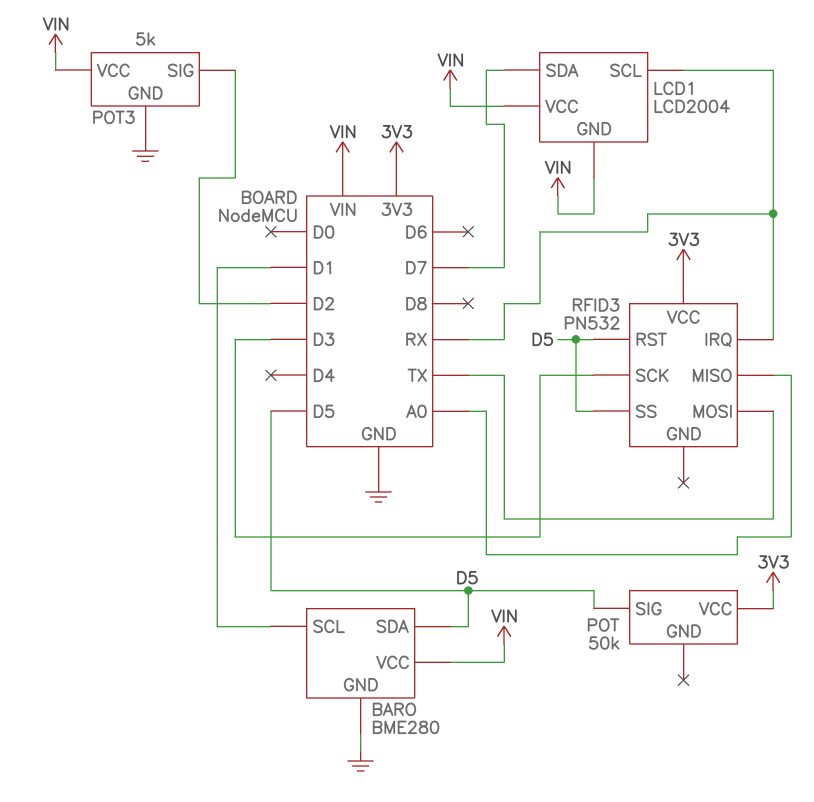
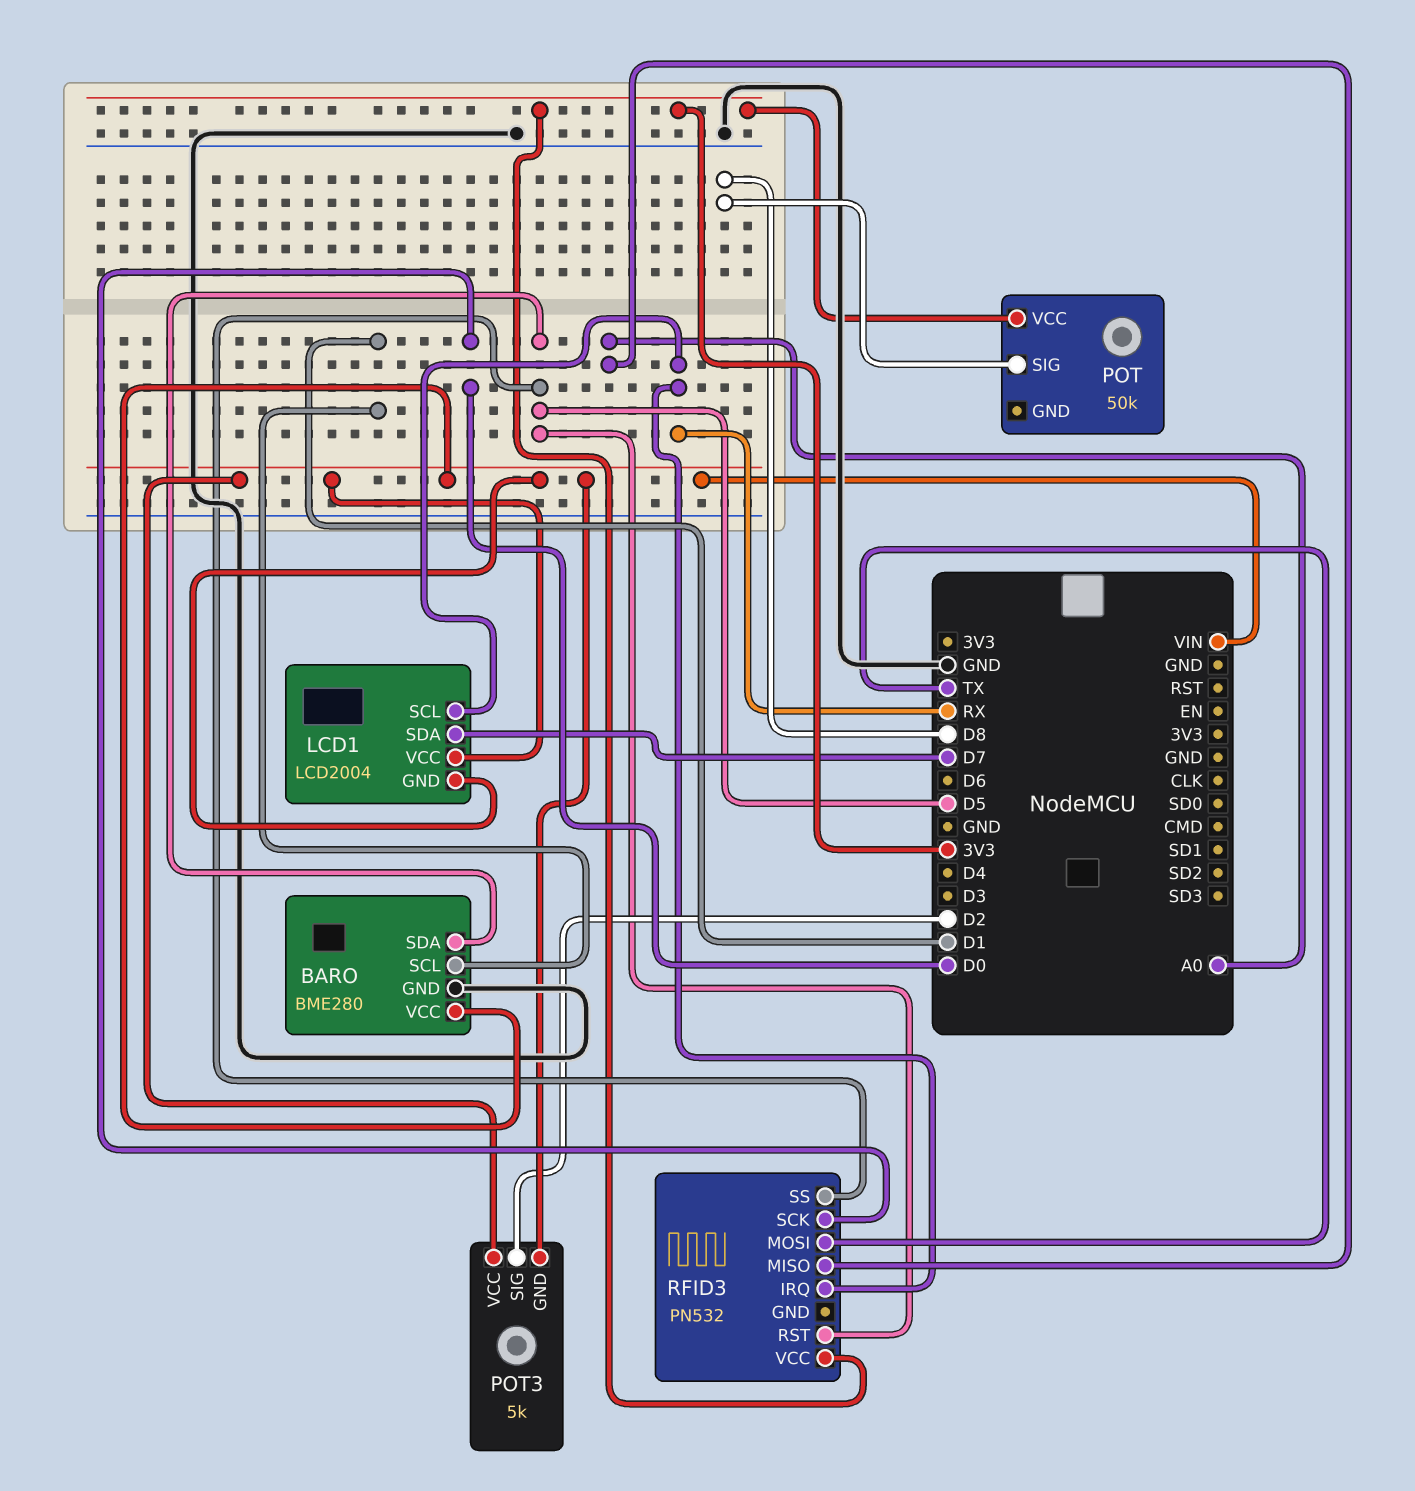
POT pin SIG: D5 -> D8
POT3 pin GND: GND -> VIN
RFID3 pin SCK: D3 -> D0

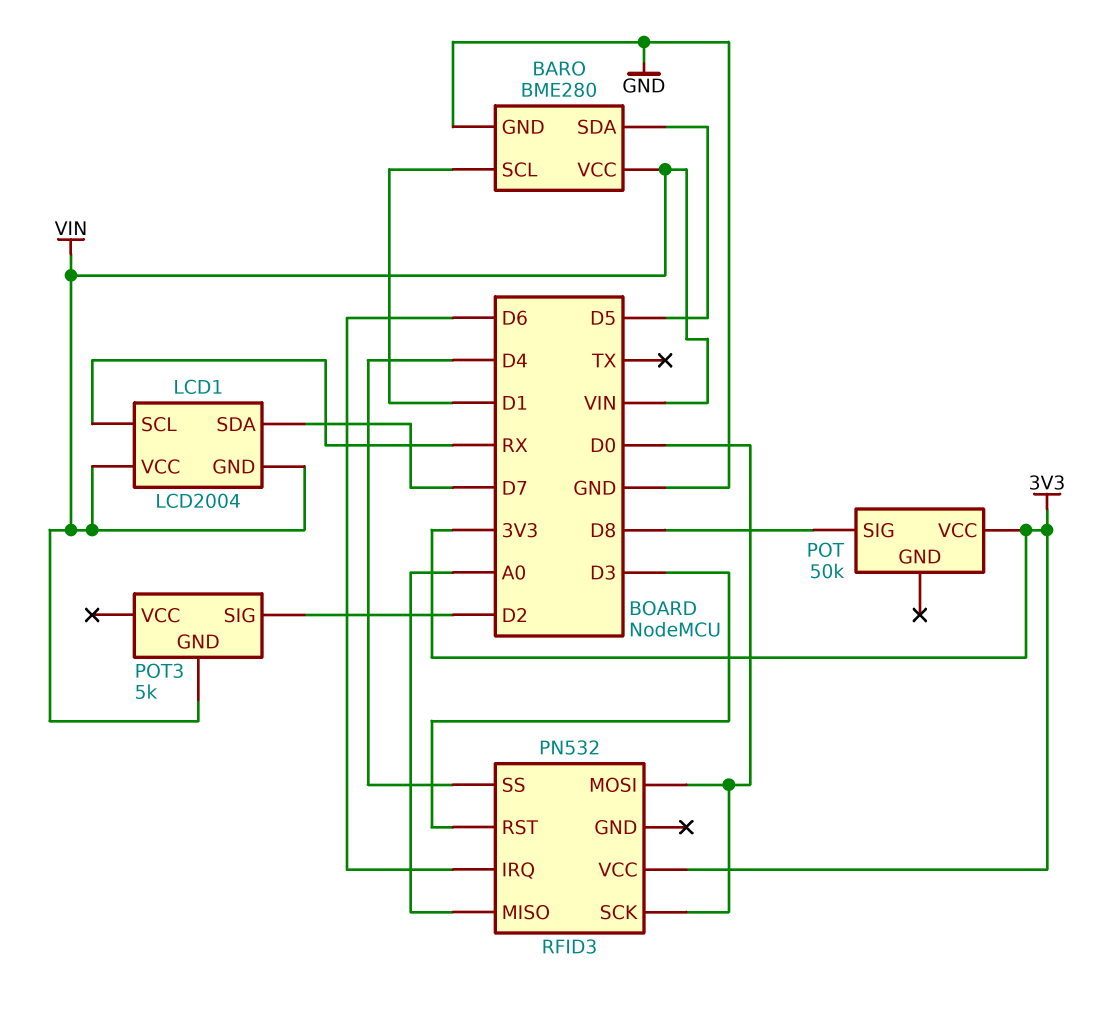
POT3 pin VCC: VIN -> none
RFID3 pin IRQ: RX -> D6
RFID3 pin MOSI: TX -> D0
RFID3 pin RST: D5 -> D3
RFID3 pin SS: D5 -> D4

